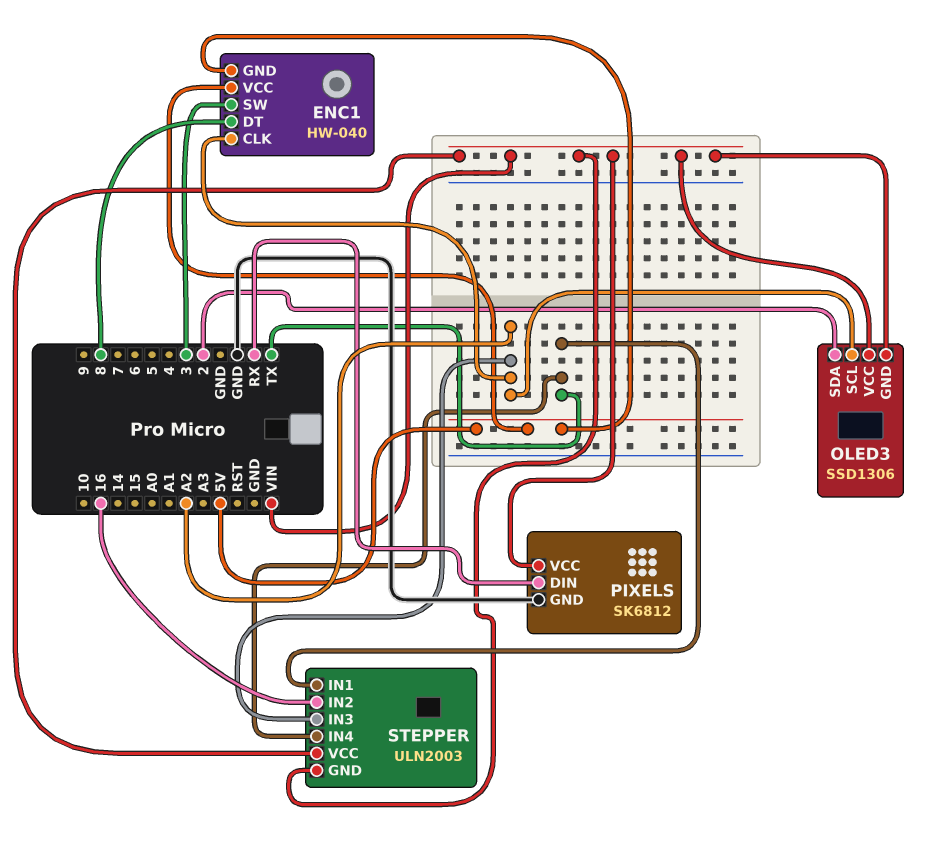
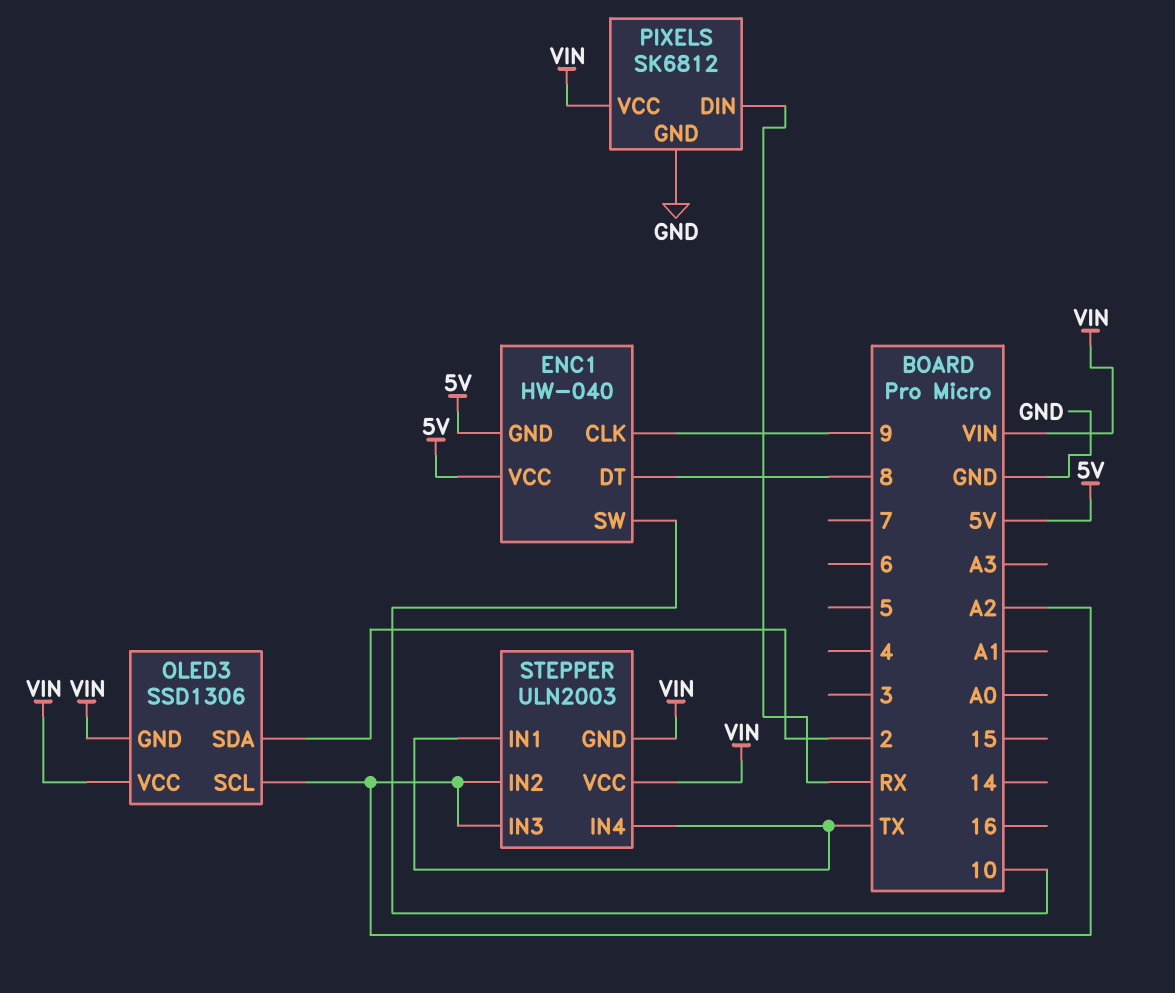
ENC1 pin CLK: A2 -> 9
ENC1 pin SW: 3 -> 10
STEPPER pin IN2: 16 -> A2

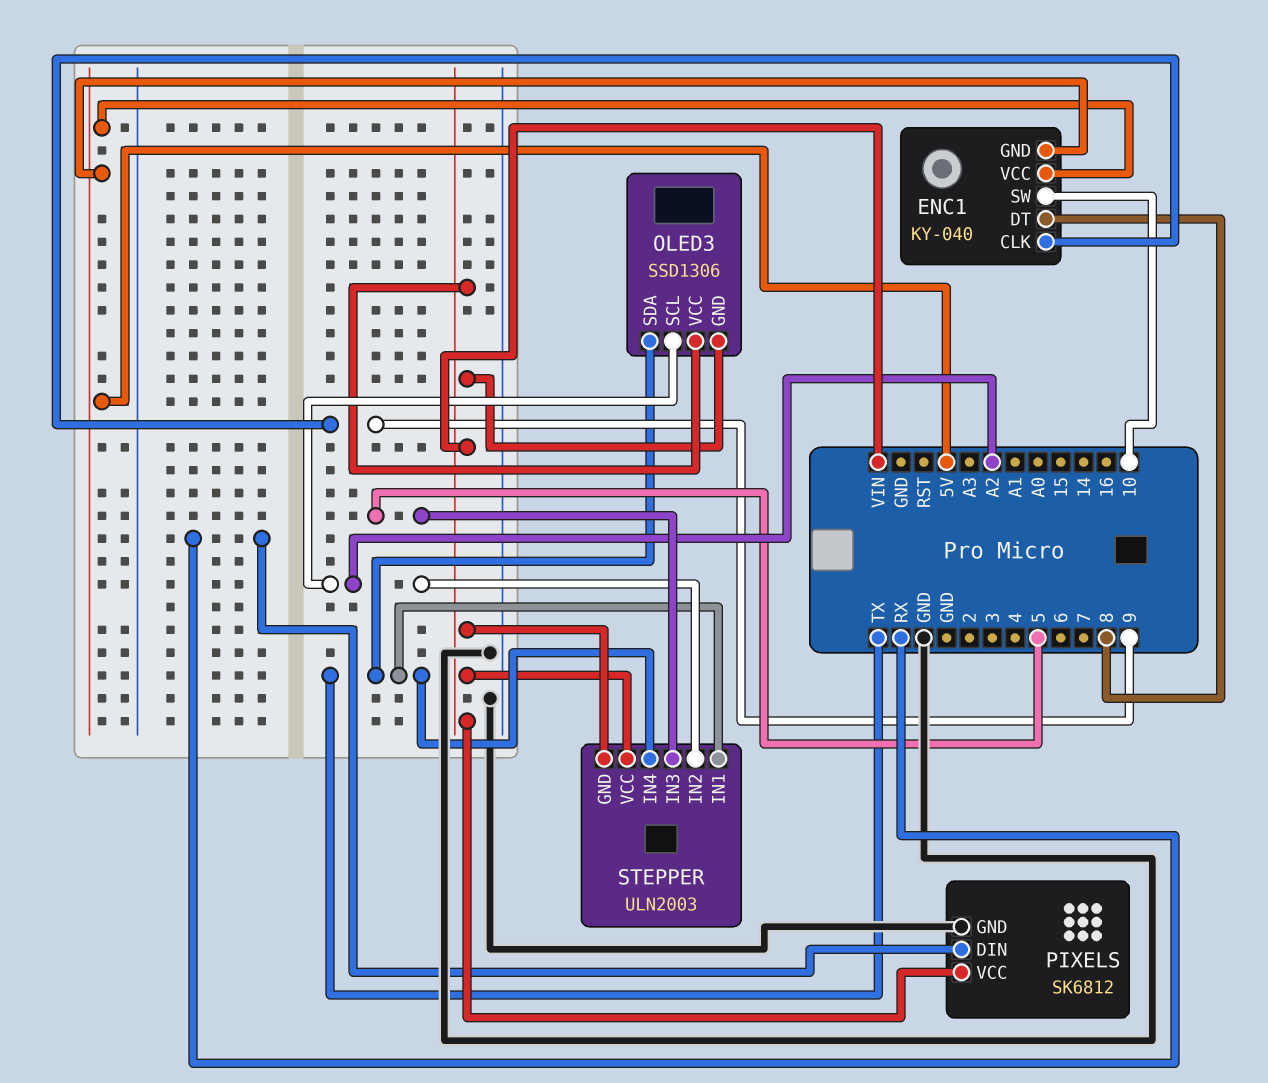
ENC1: HW-040 -> KY-040
OLED3 pin SDA: 2 -> TX
STEPPER pin IN3: A2 -> 5

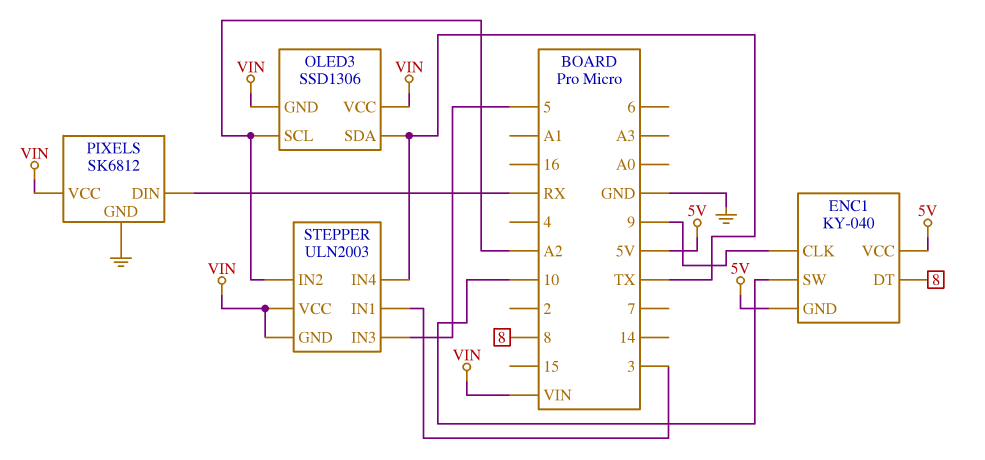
STEPPER pin IN1: TX -> 3

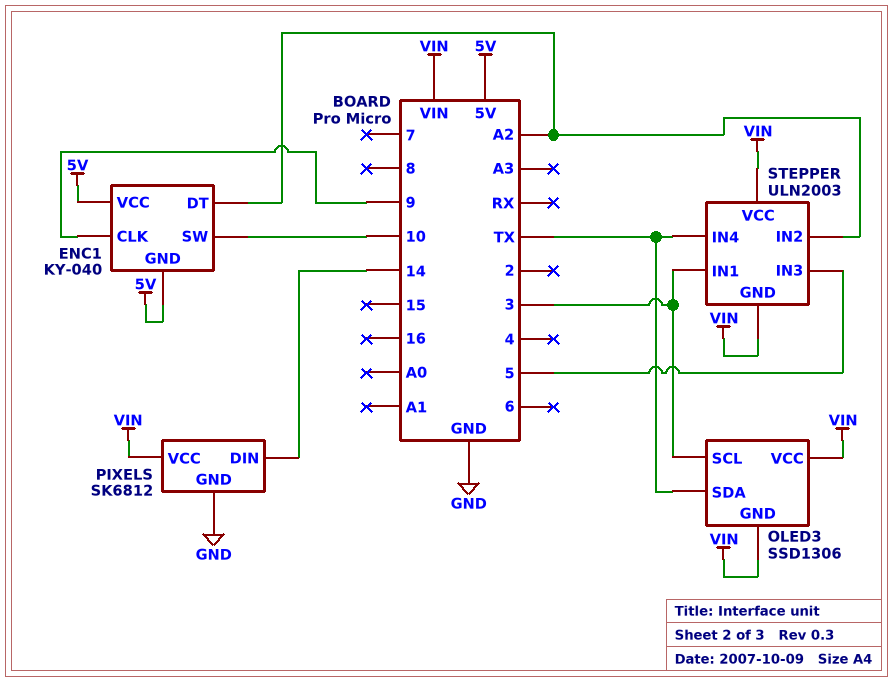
ENC1 pin DT: 8 -> A2
OLED3 pin SCL: A2 -> 3
PIXELS pin DIN: RX -> 14

